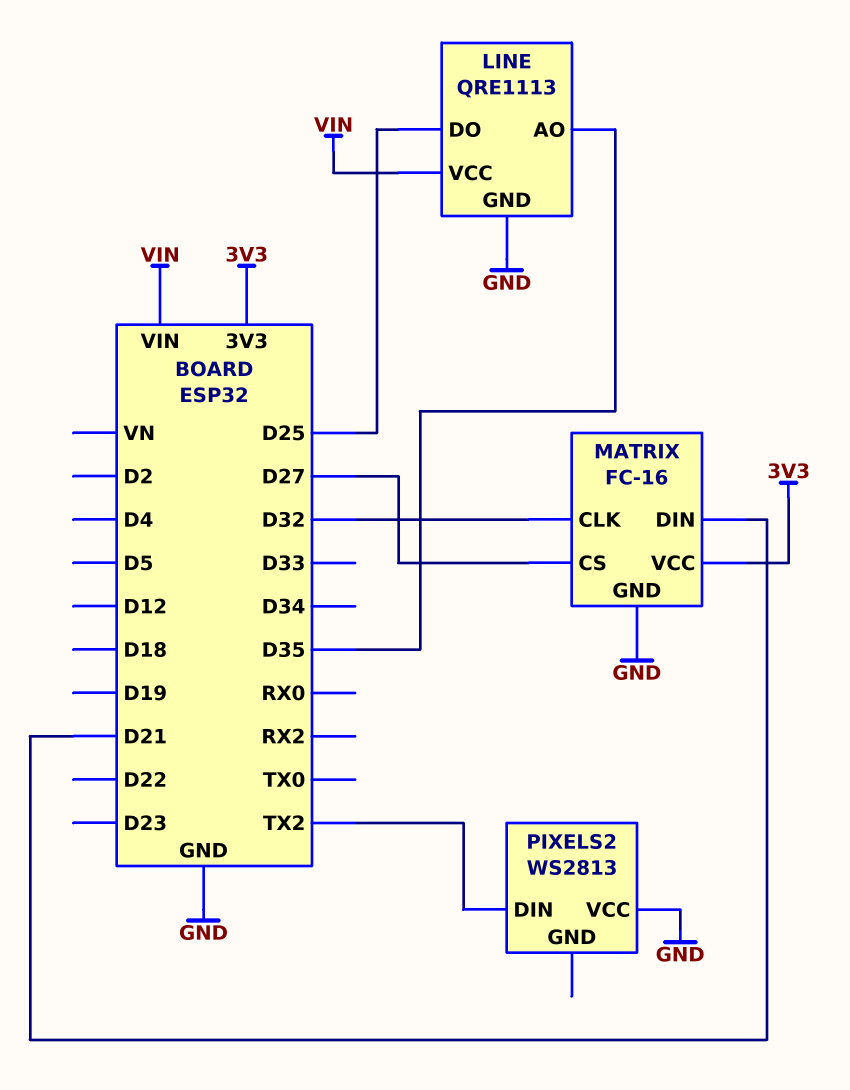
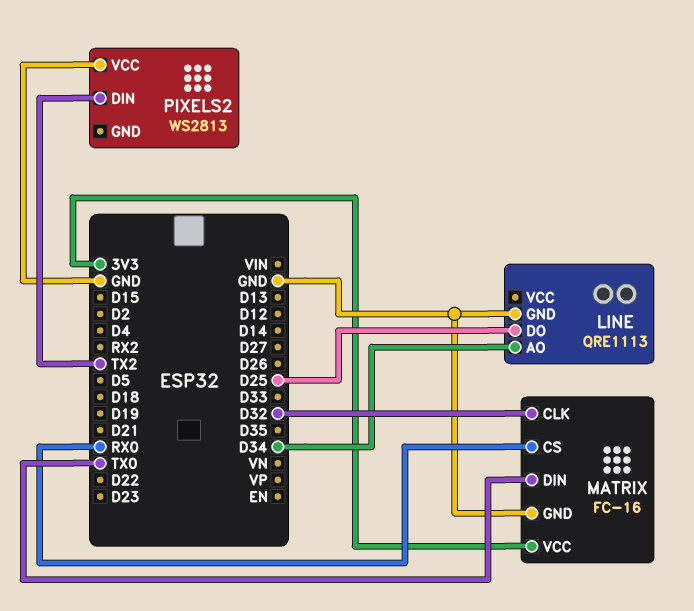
LINE pin AO: D35 -> D34
LINE pin VCC: VIN -> none
MATRIX pin CS: D27 -> RX0
MATRIX pin DIN: D21 -> TX0

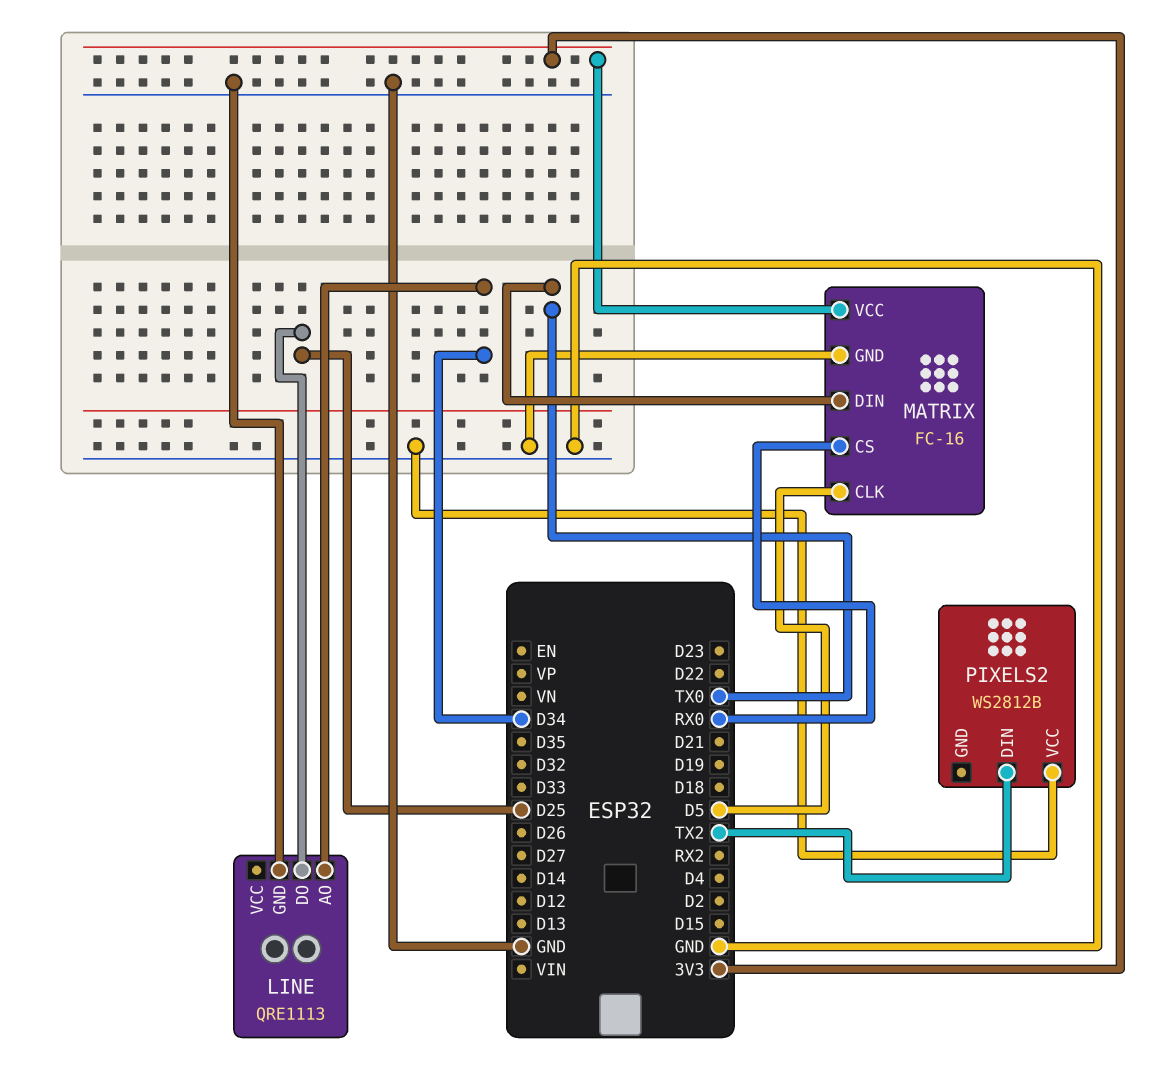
MATRIX pin CLK: D32 -> D5
PIXELS2: WS2813 -> WS2812B

